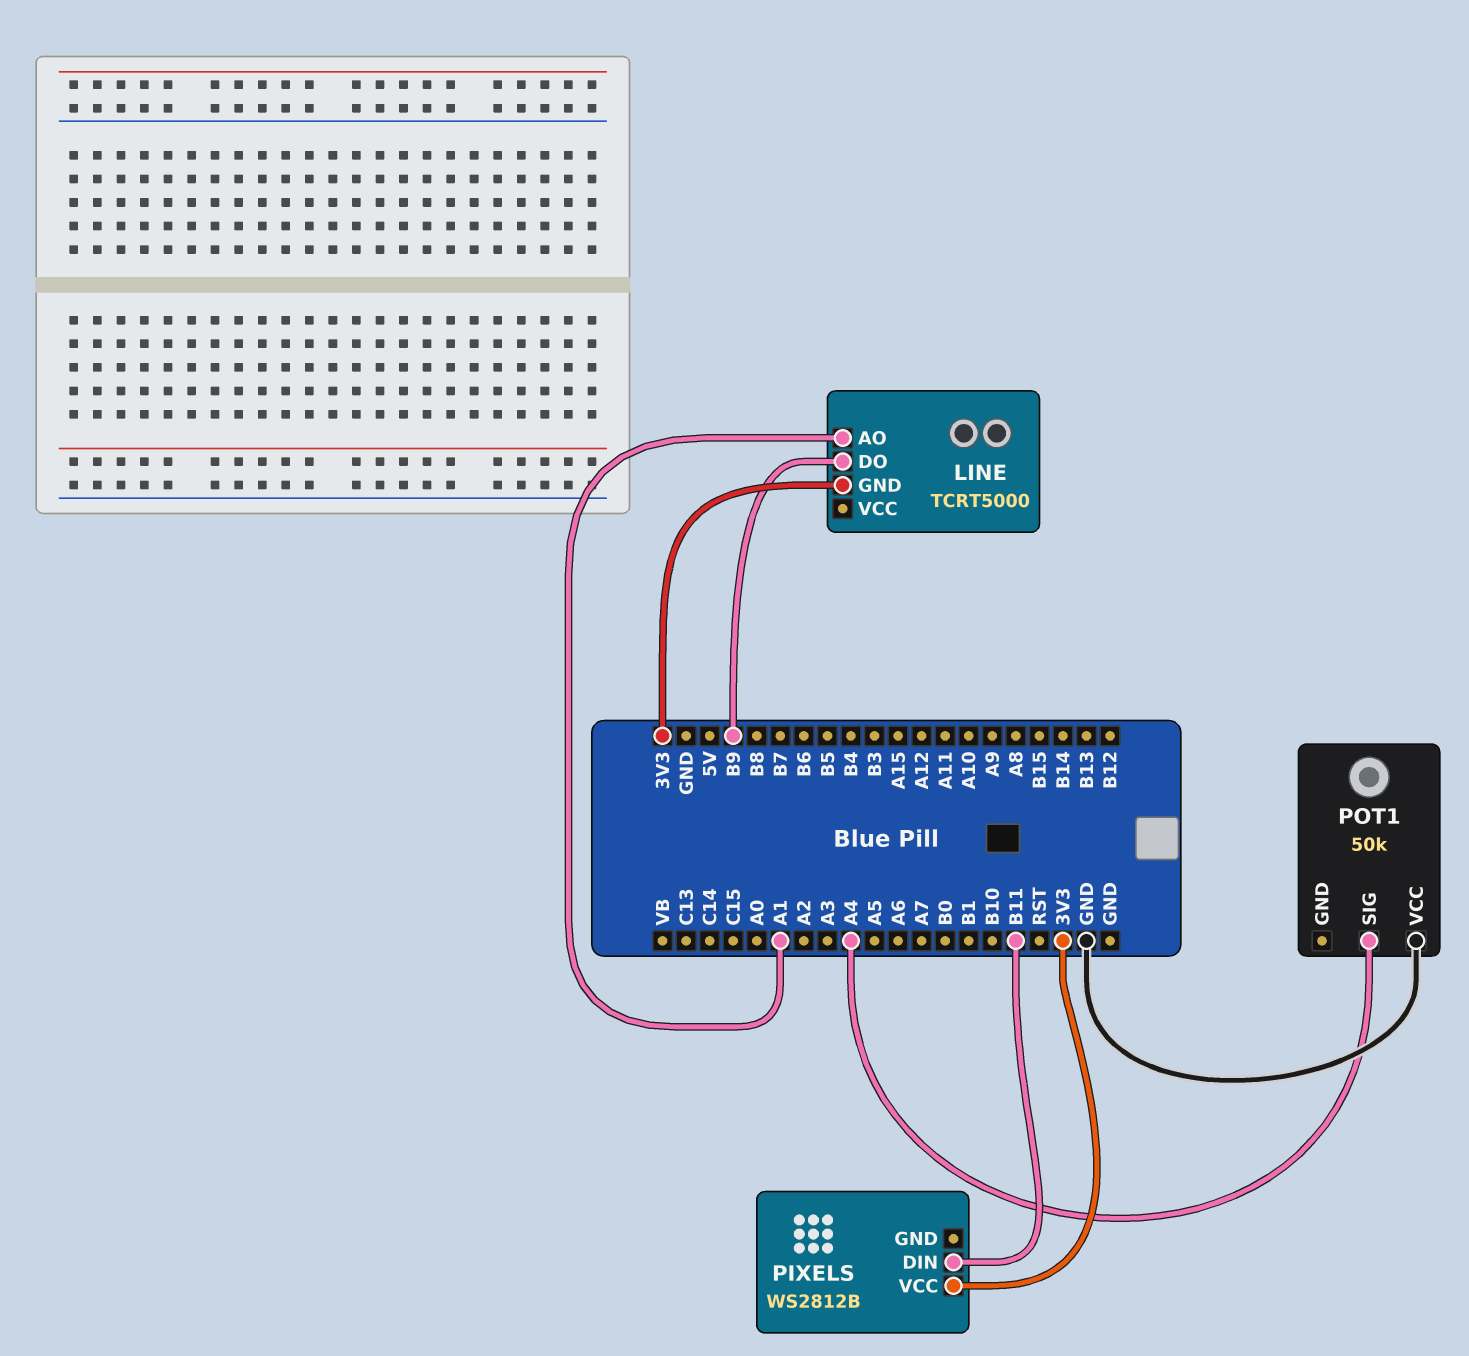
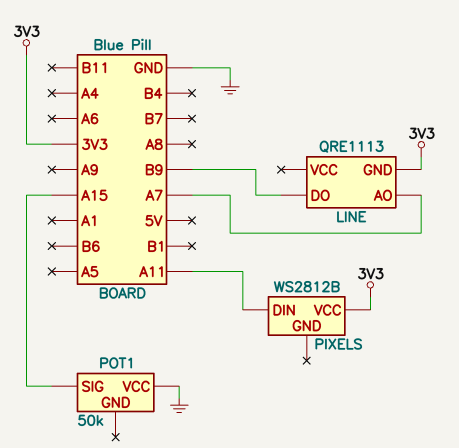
LINE: TCRT5000 -> QRE1113
LINE pin AO: A1 -> A7
PIXELS pin DIN: B11 -> A11
POT1 pin SIG: A4 -> A15

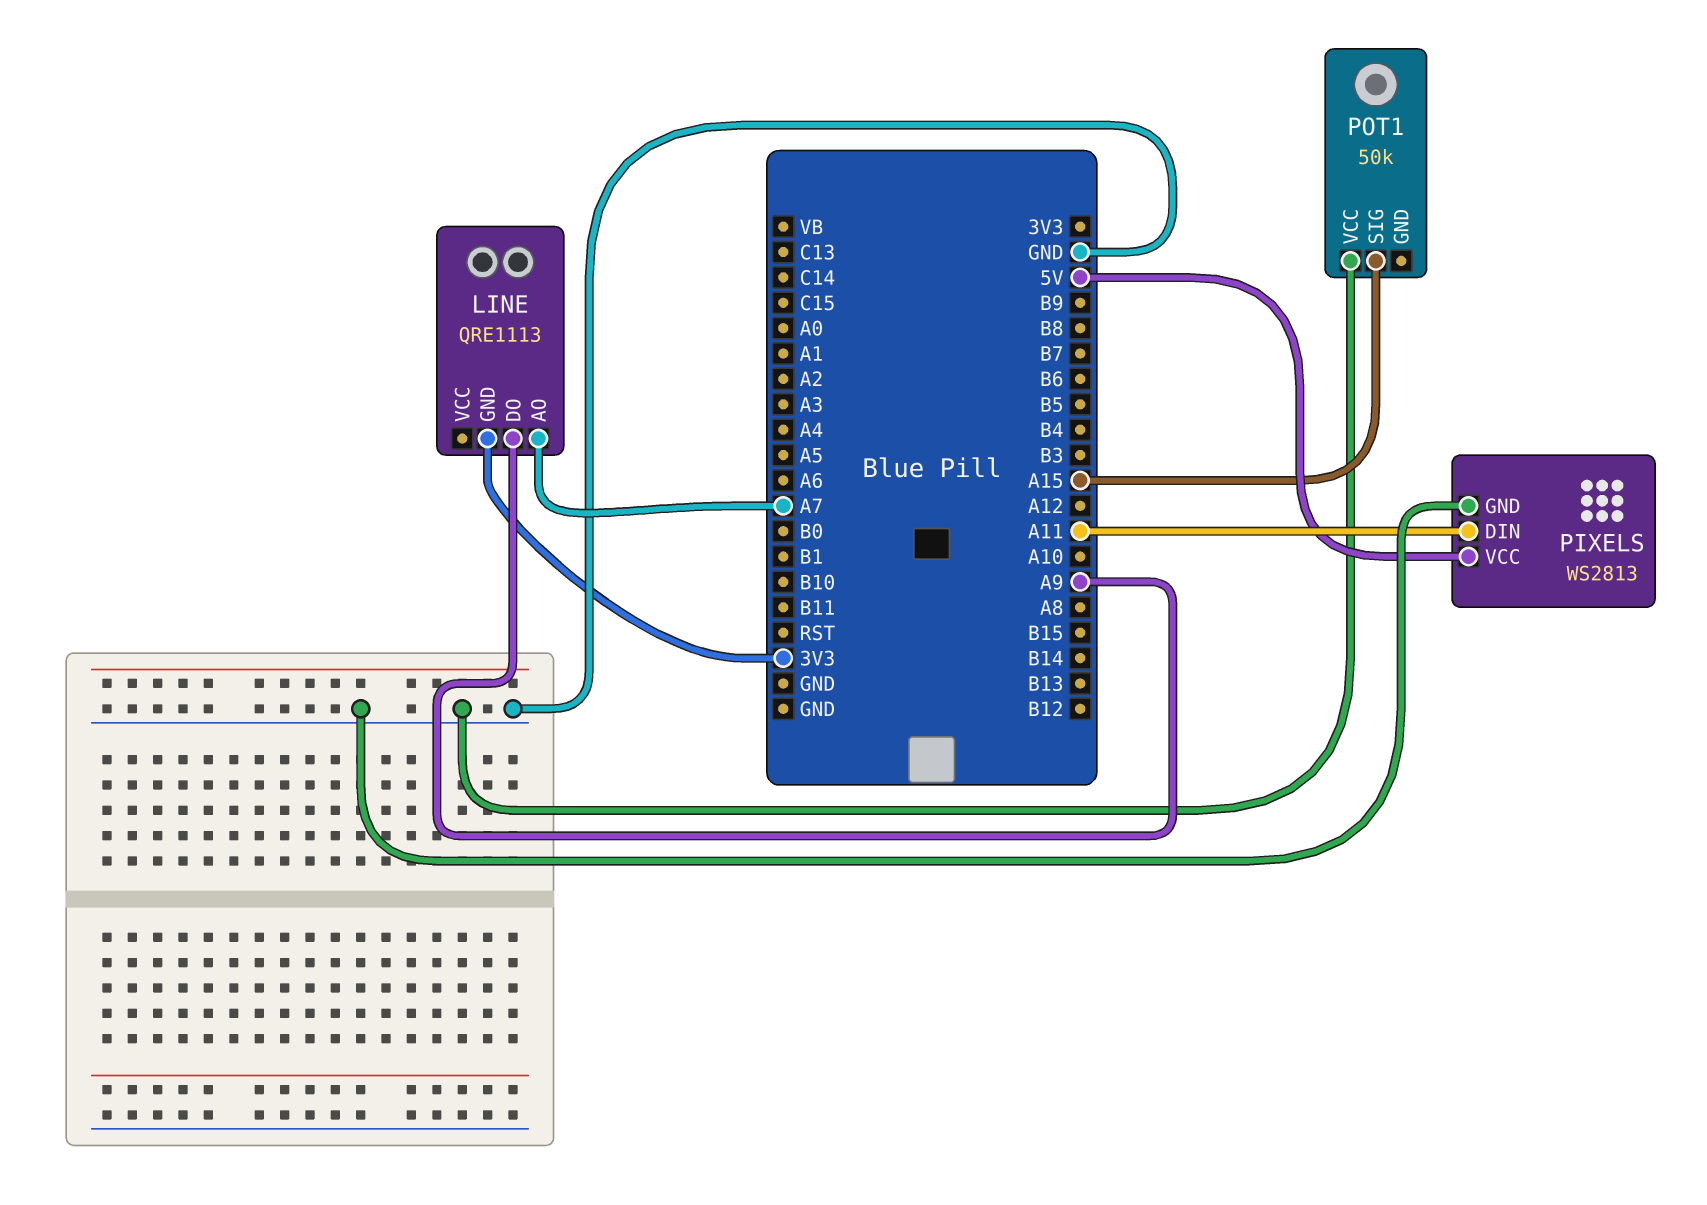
LINE pin DO: B9 -> A9
PIXELS: WS2812B -> WS2813
PIXELS pin GND: none -> GND
PIXELS pin VCC: 3V3 -> 5V

